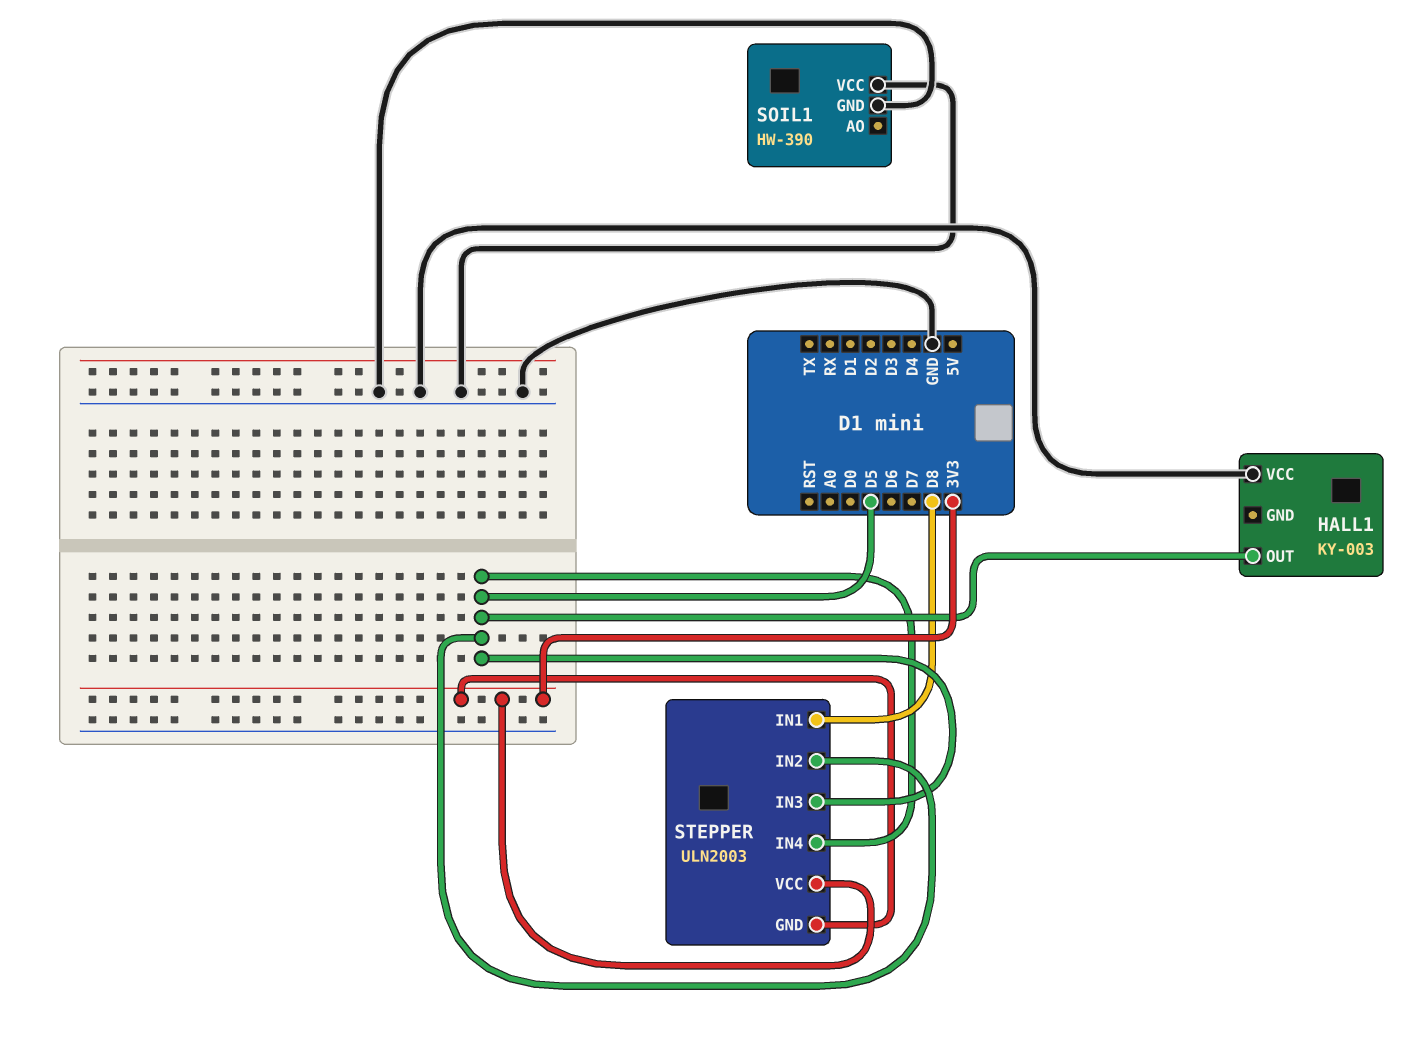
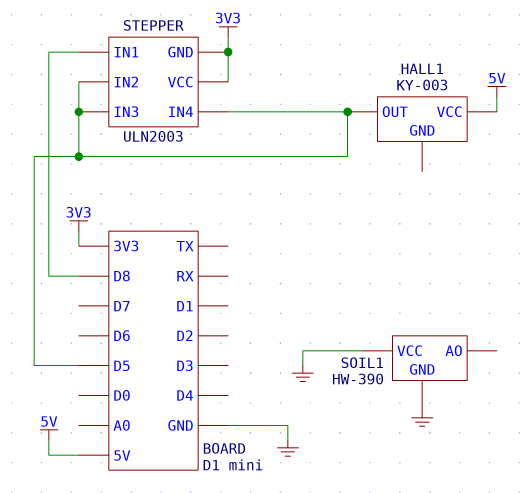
HALL1 pin VCC: GND -> 5V

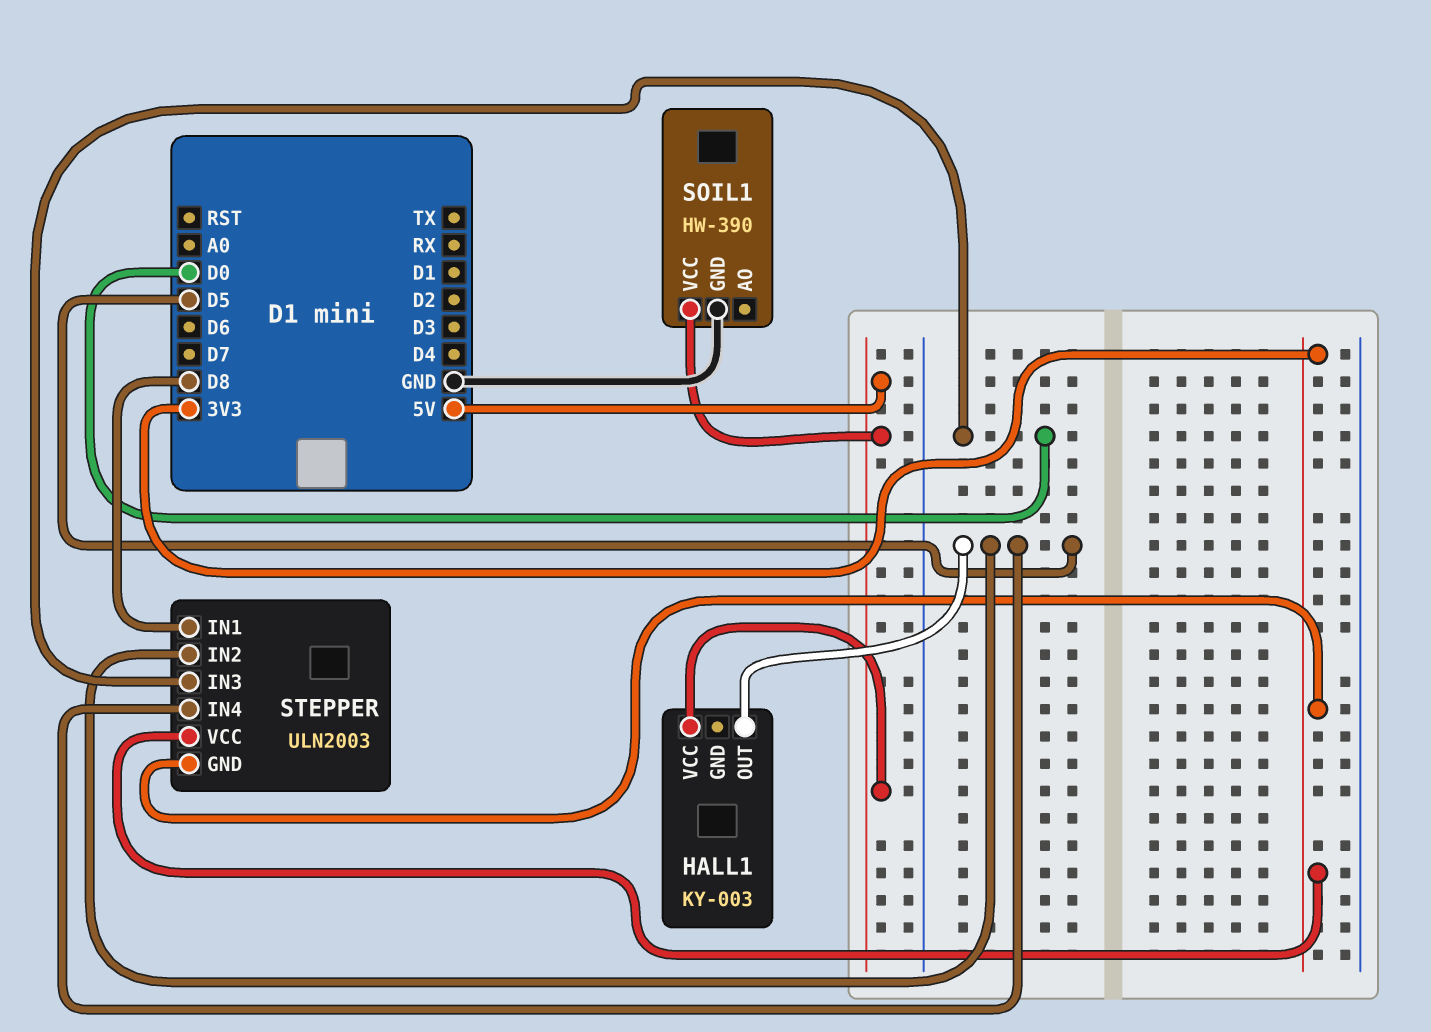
SOIL1 pin VCC: GND -> 5V
STEPPER pin IN3: D5 -> D0

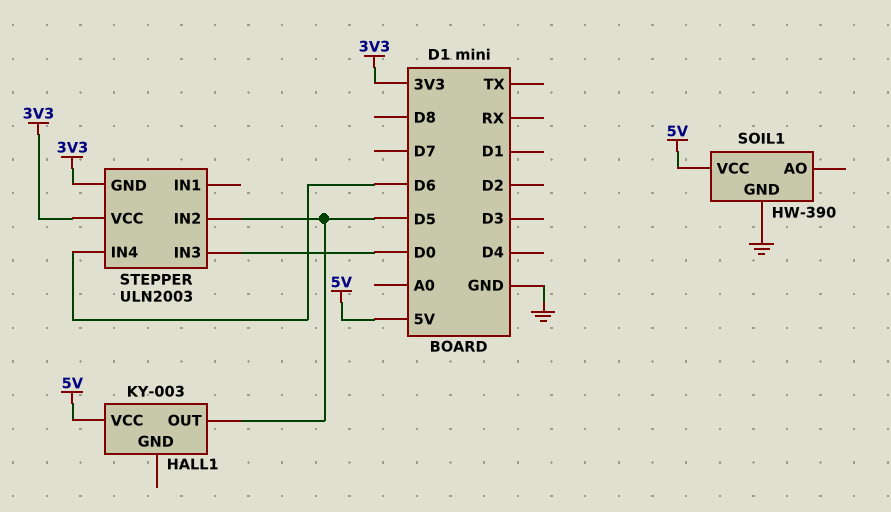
STEPPER pin IN1: D8 -> none
STEPPER pin IN4: D5 -> D6

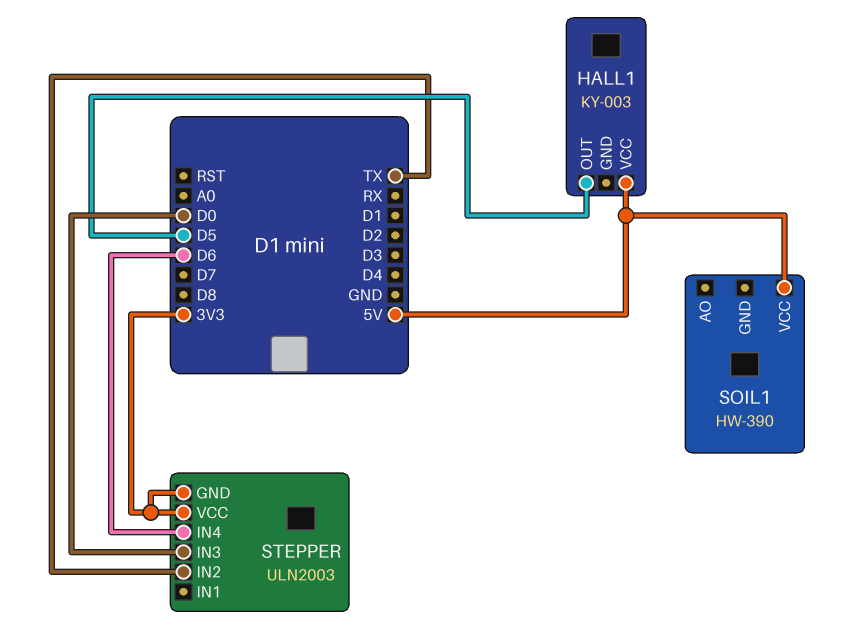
SOIL1 pin GND: GND -> none
STEPPER pin IN2: D5 -> TX

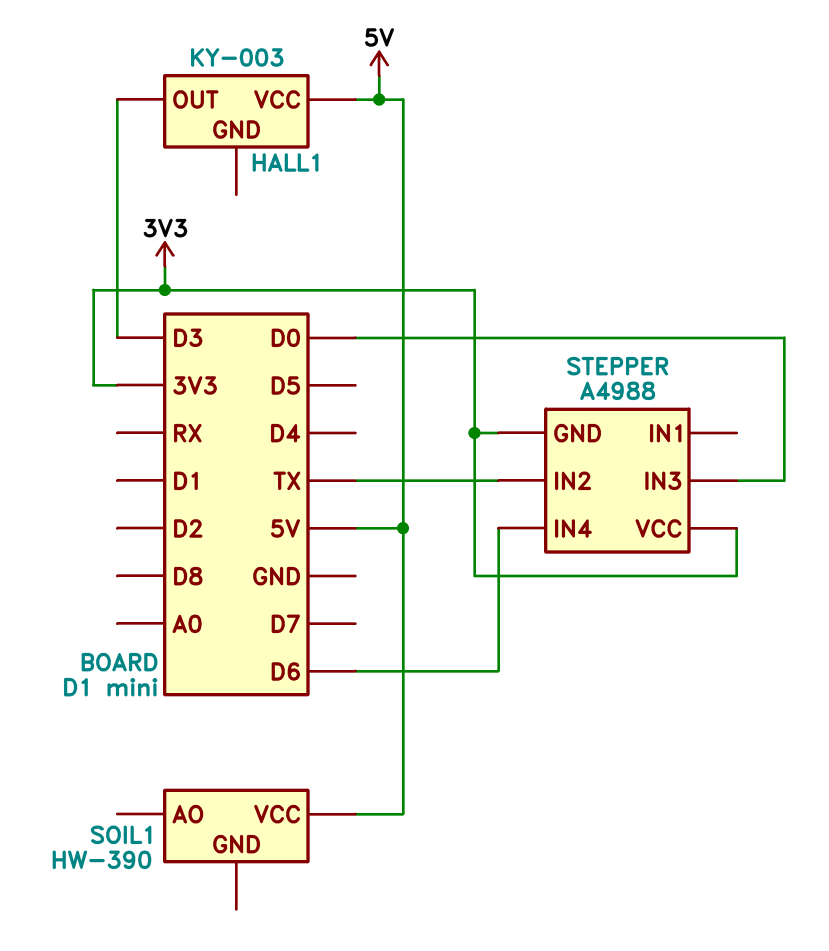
HALL1 pin OUT: D5 -> D3
STEPPER: ULN2003 -> A4988

